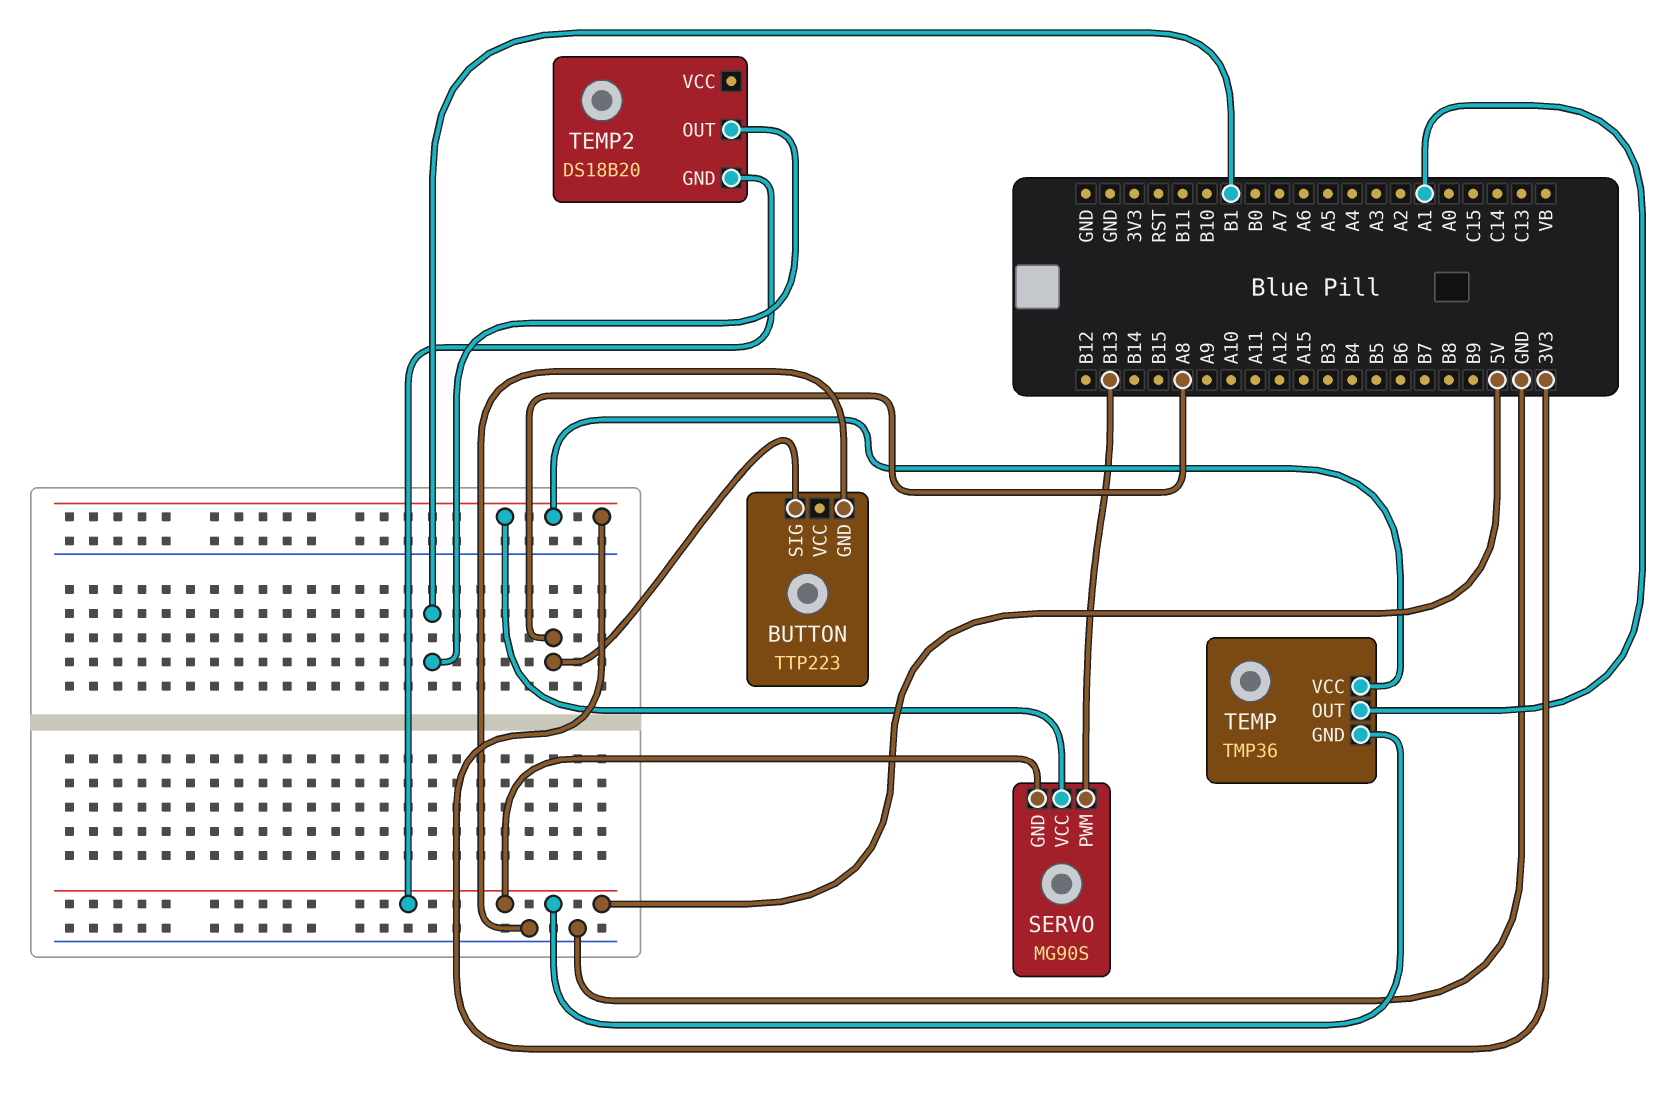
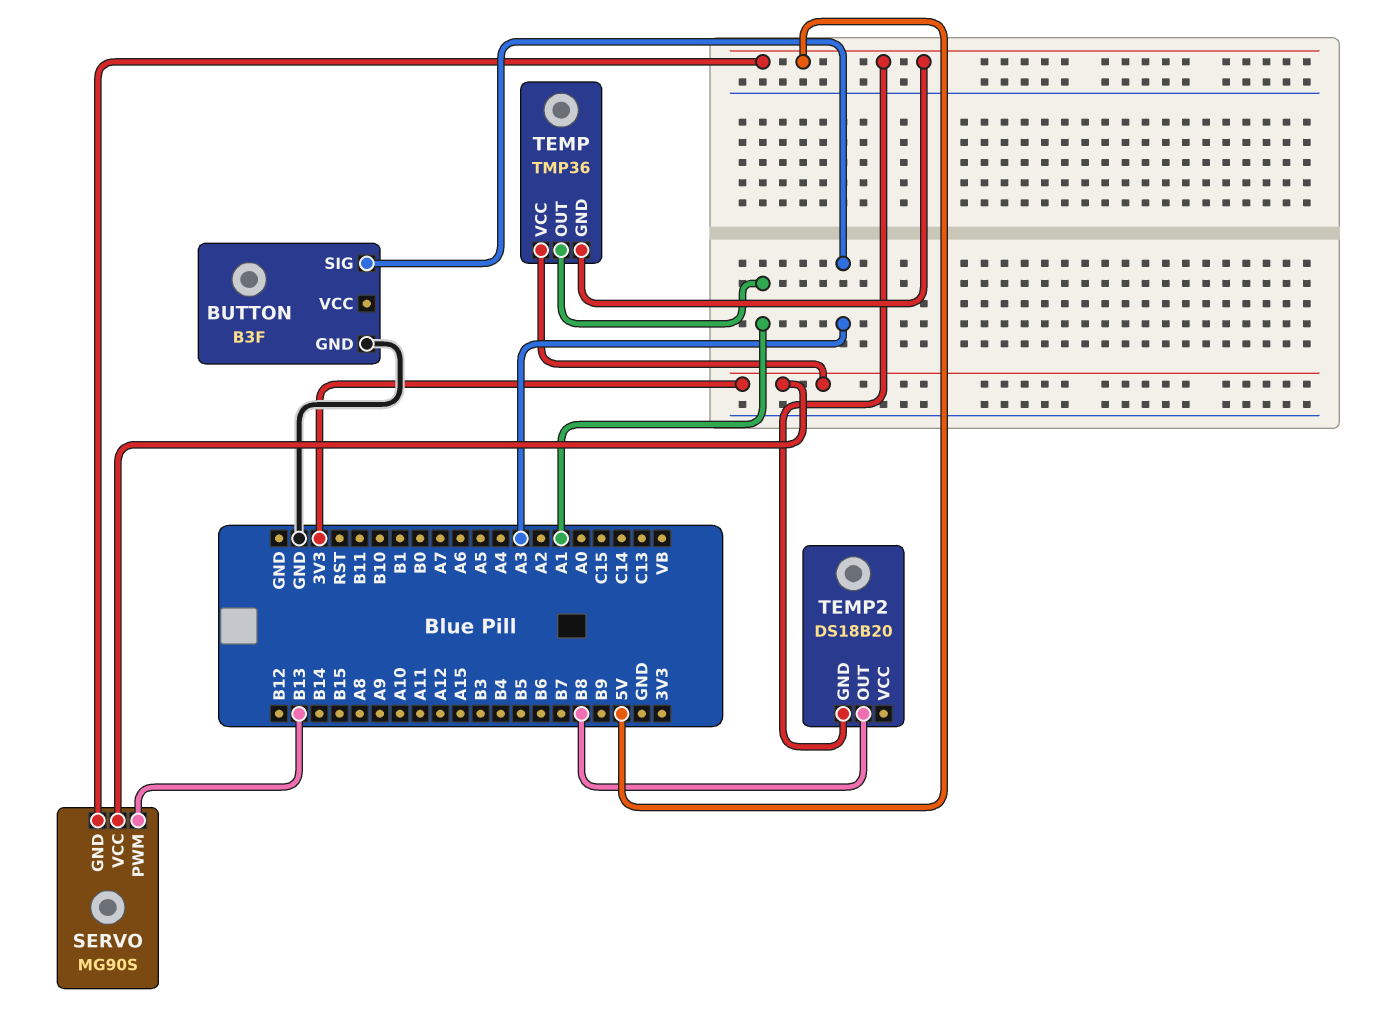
BUTTON: TTP223 -> B3F
BUTTON pin SIG: A8 -> A3
TEMP2 pin OUT: B1 -> B8

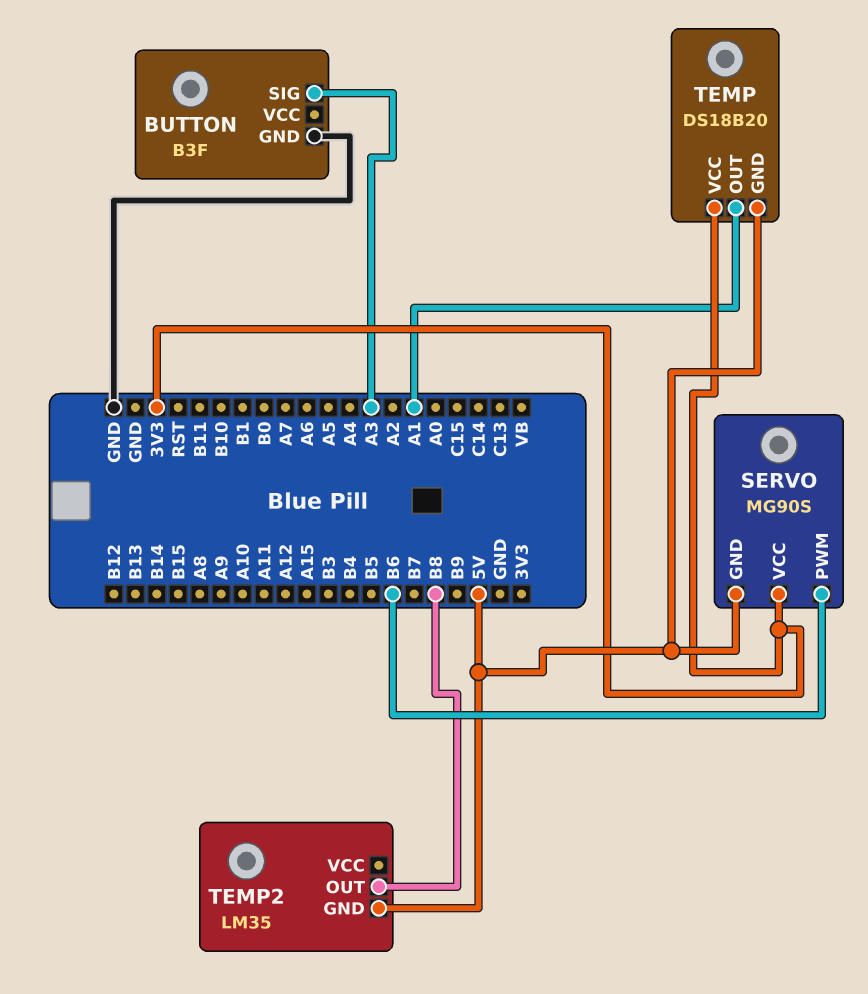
SERVO pin PWM: B13 -> B6
TEMP: TMP36 -> DS18B20
TEMP2: DS18B20 -> LM35

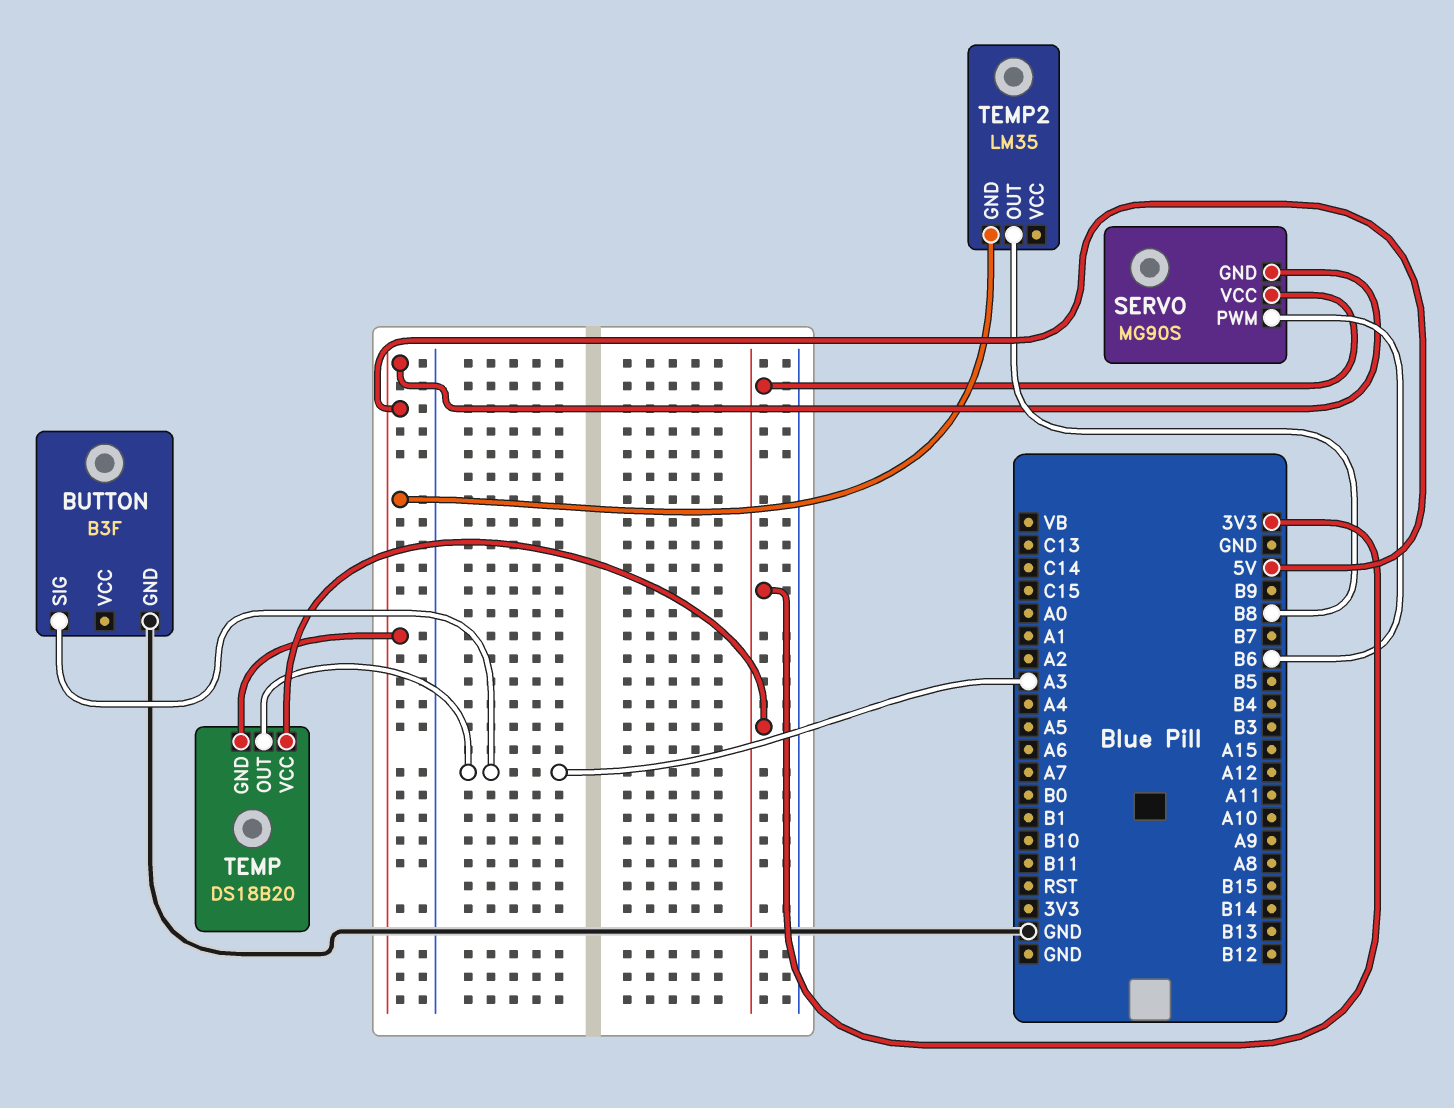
TEMP pin OUT: A1 -> A3

